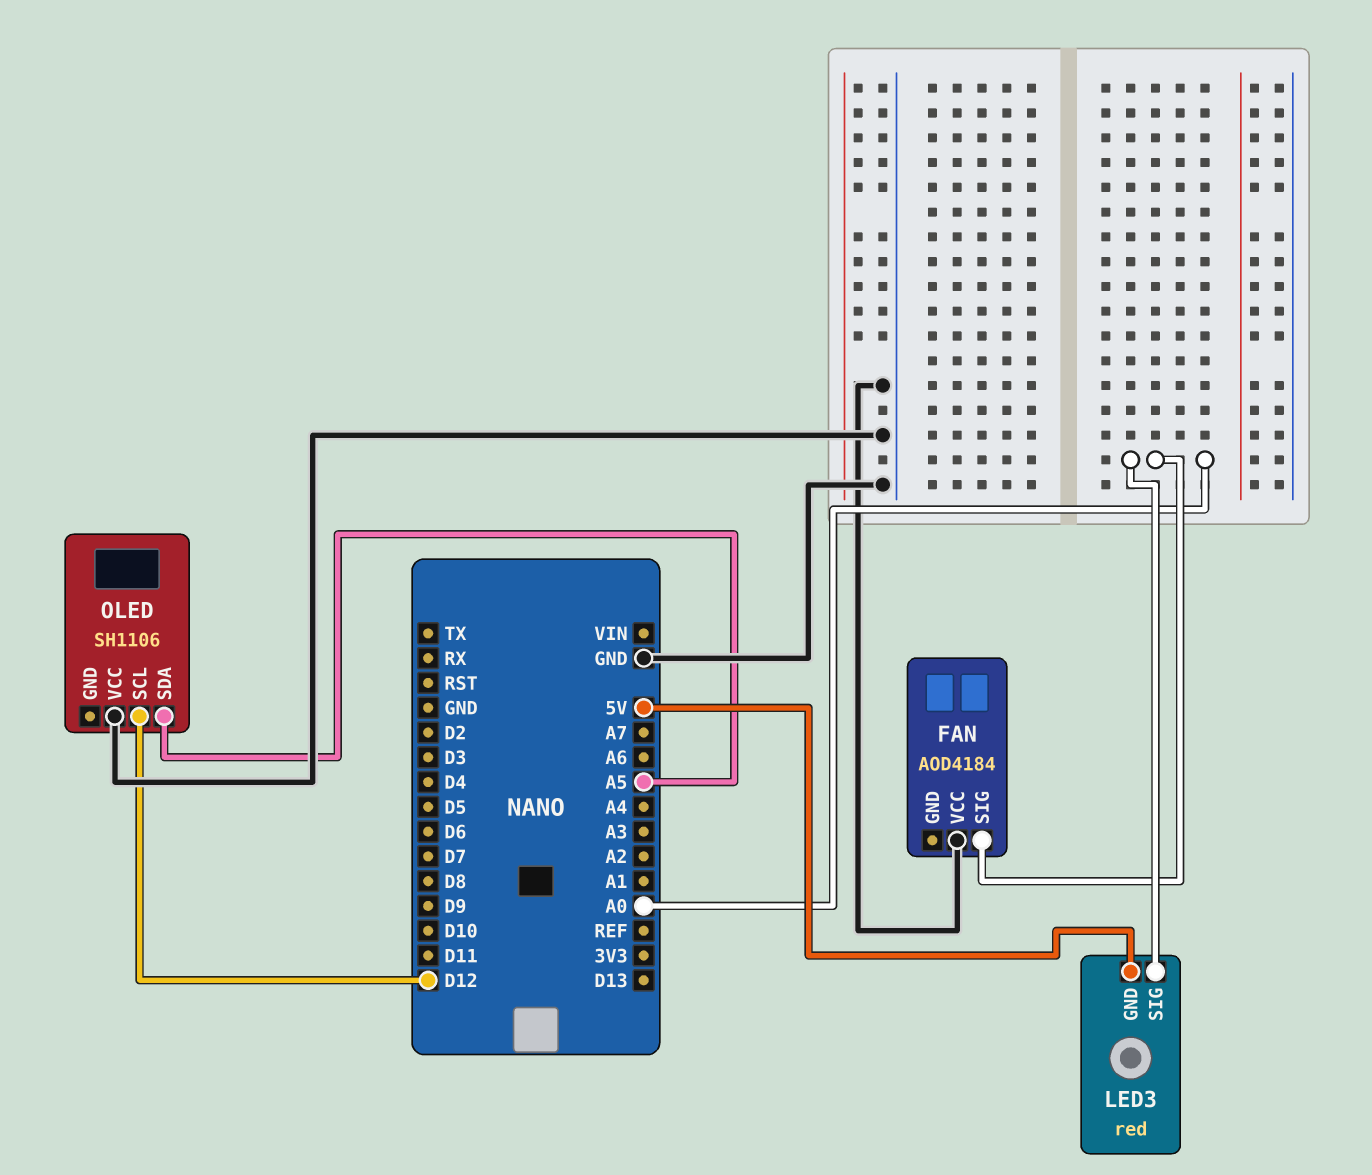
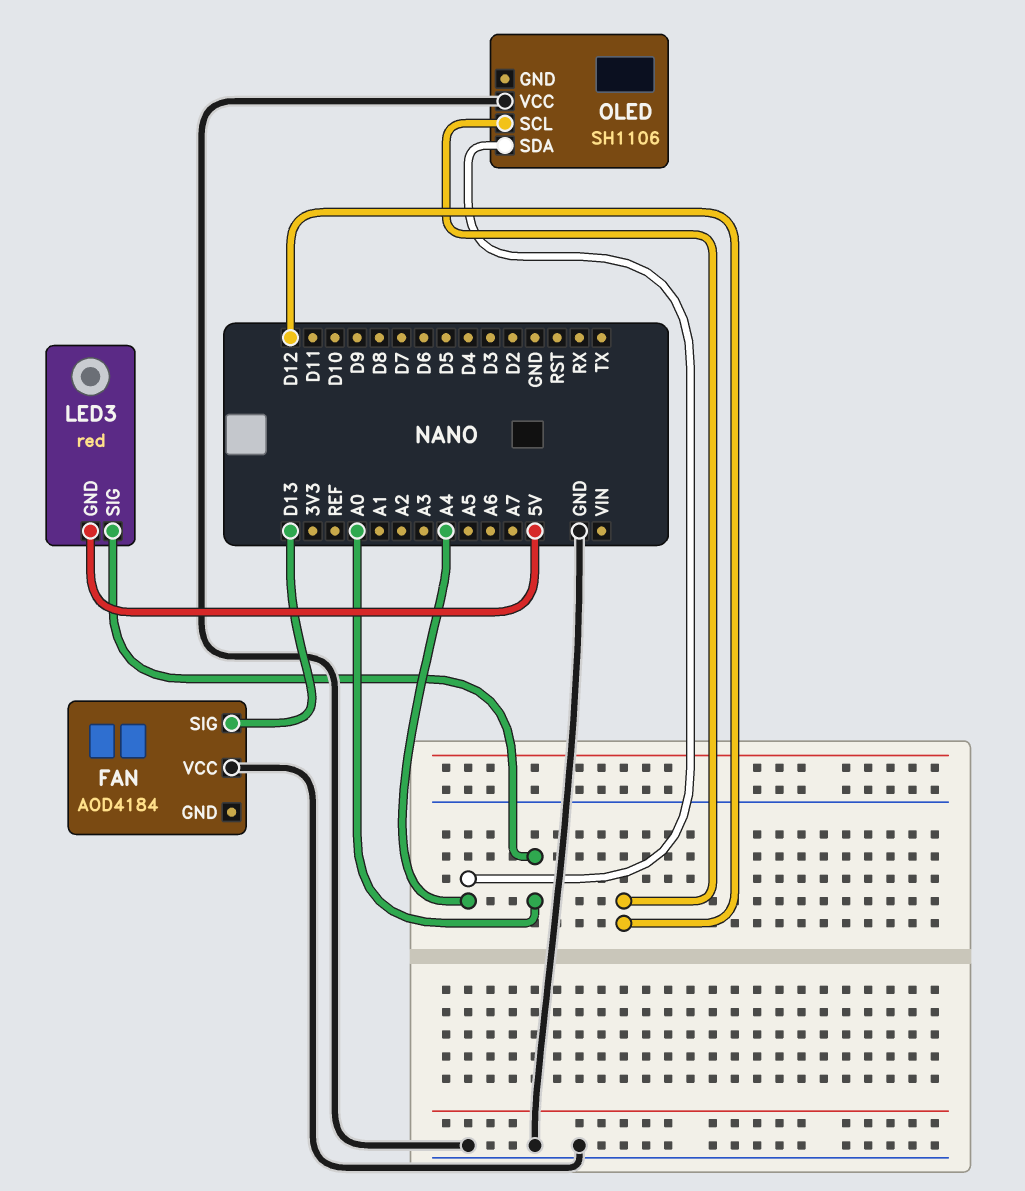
FAN pin SIG: A0 -> D13
OLED pin SDA: A5 -> A4

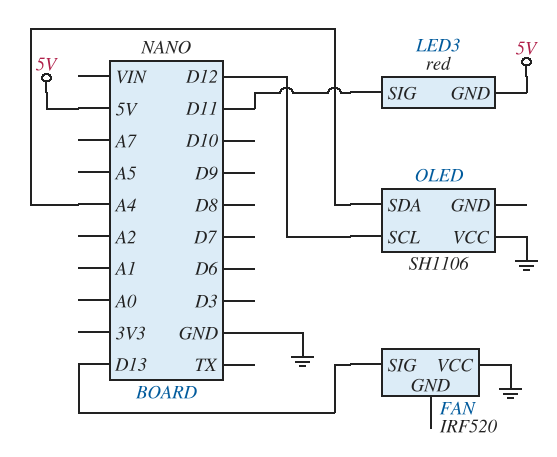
FAN: AOD4184 -> IRF520
LED3 pin SIG: A0 -> D11

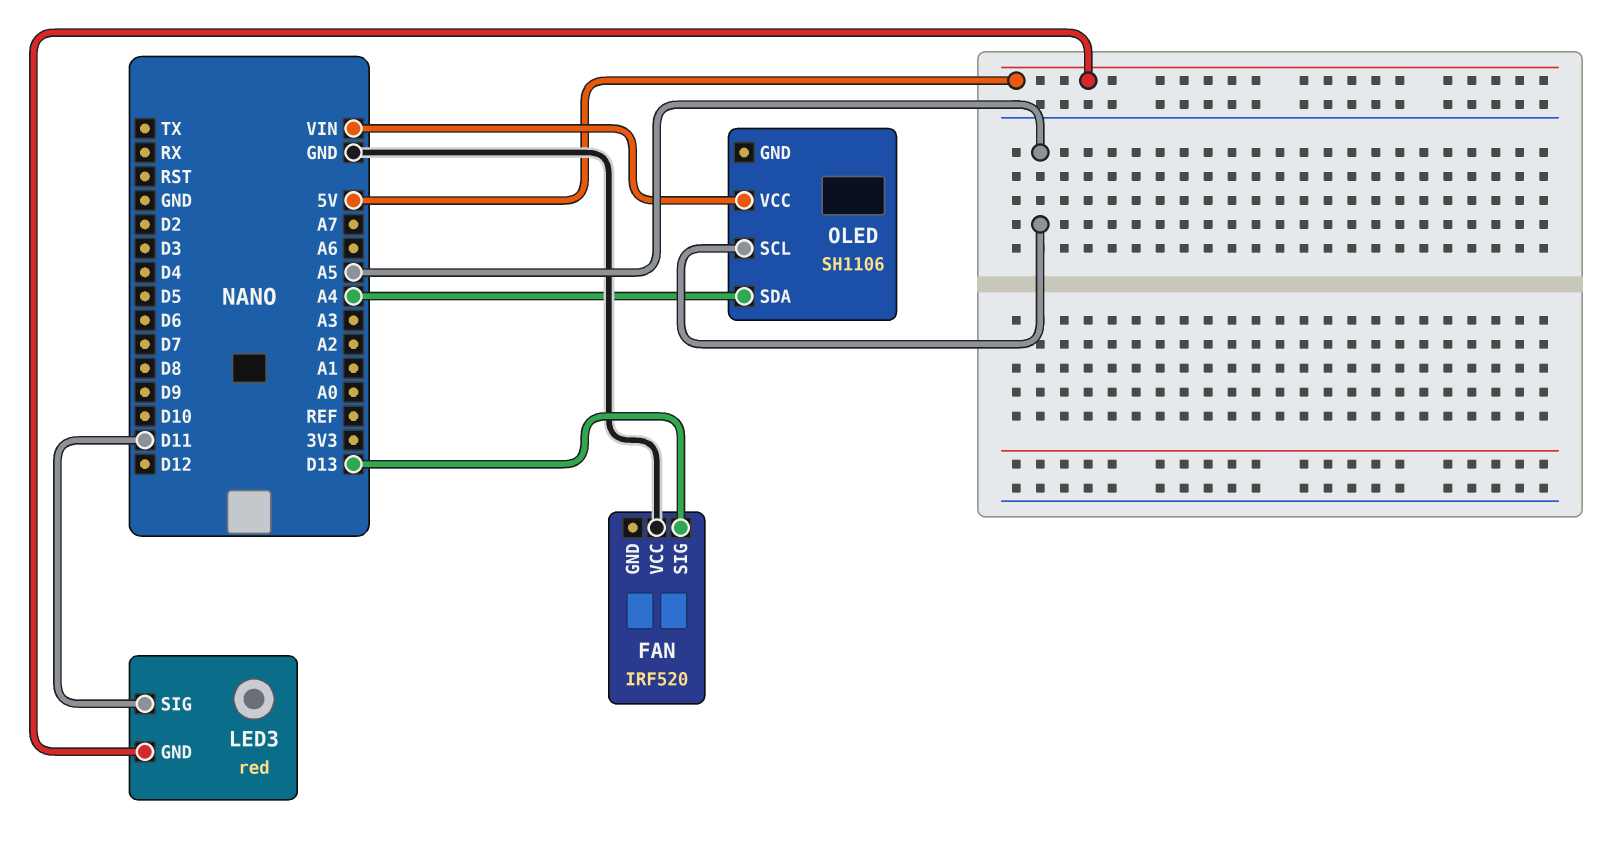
OLED pin SCL: D12 -> A5
OLED pin VCC: GND -> VIN

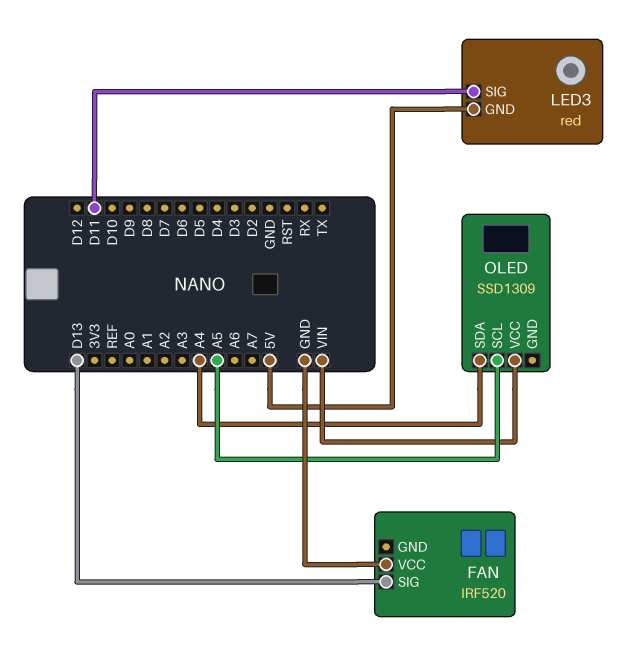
OLED: SH1106 -> SSD1309

